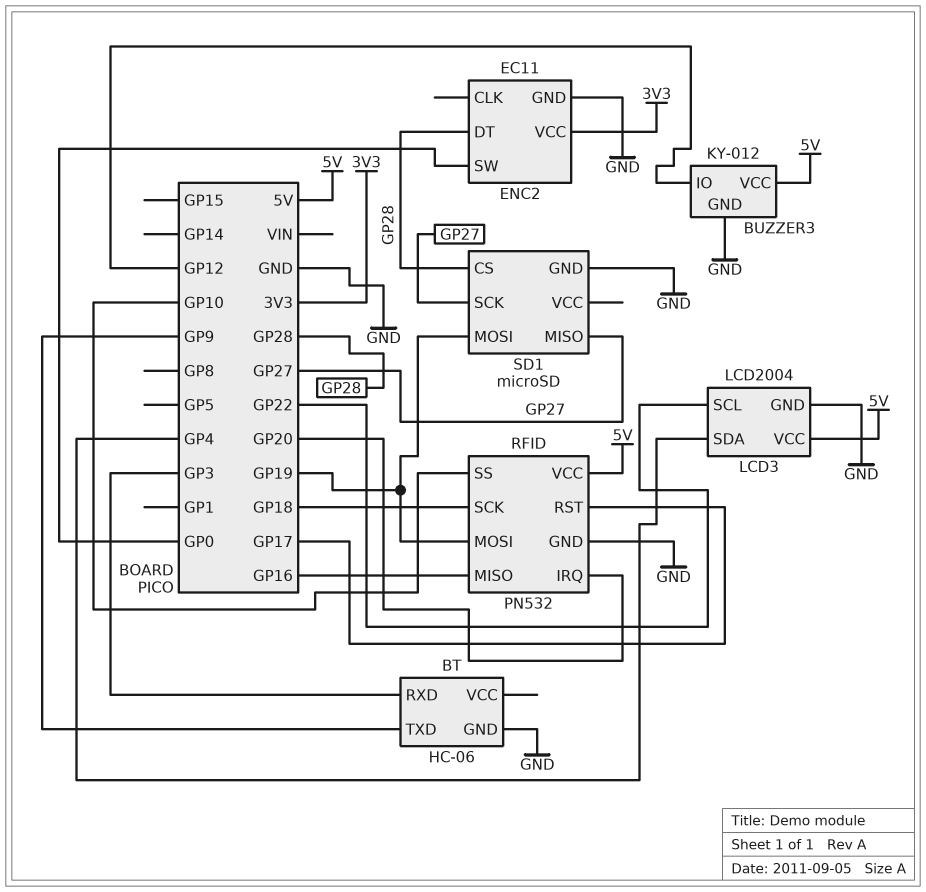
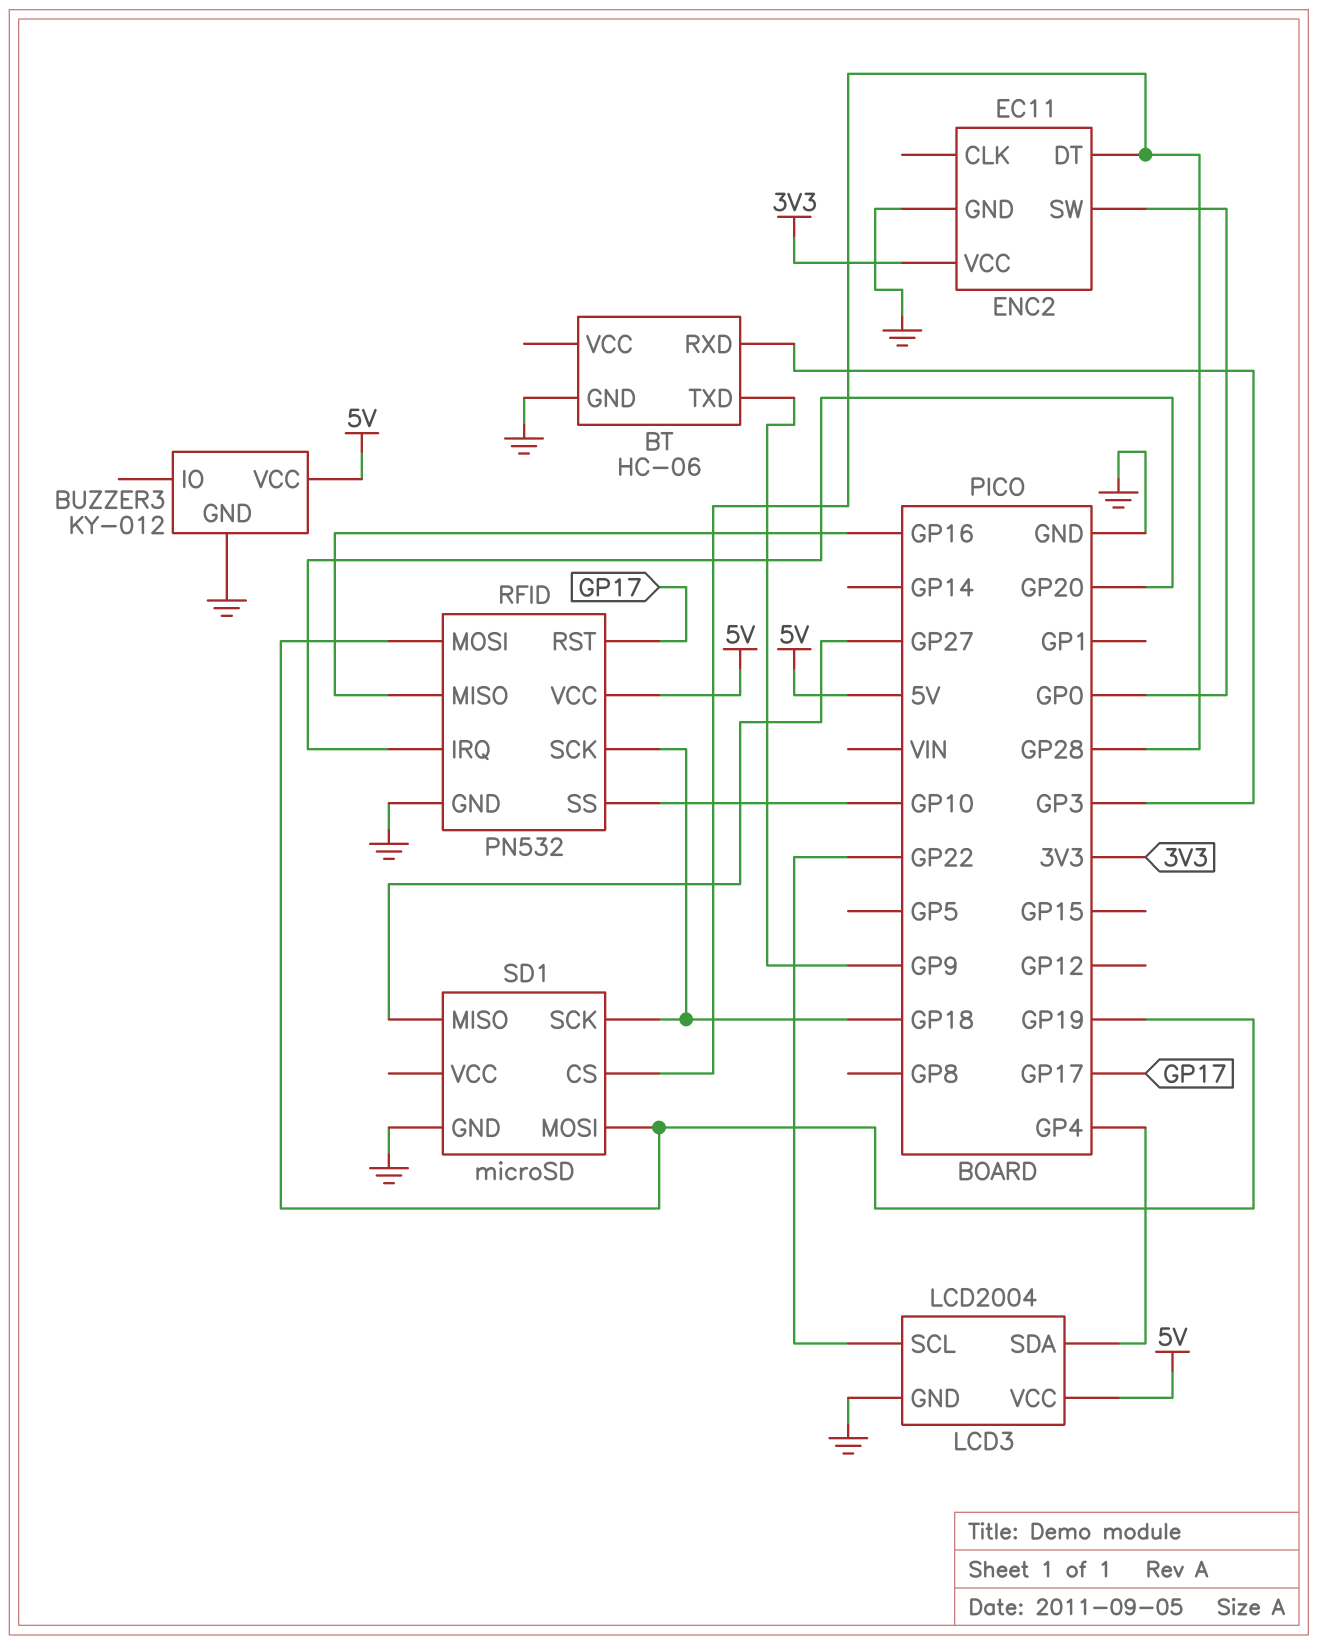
BUZZER3 pin IO: GP12 -> none
SD1 pin SCK: GP27 -> GP18

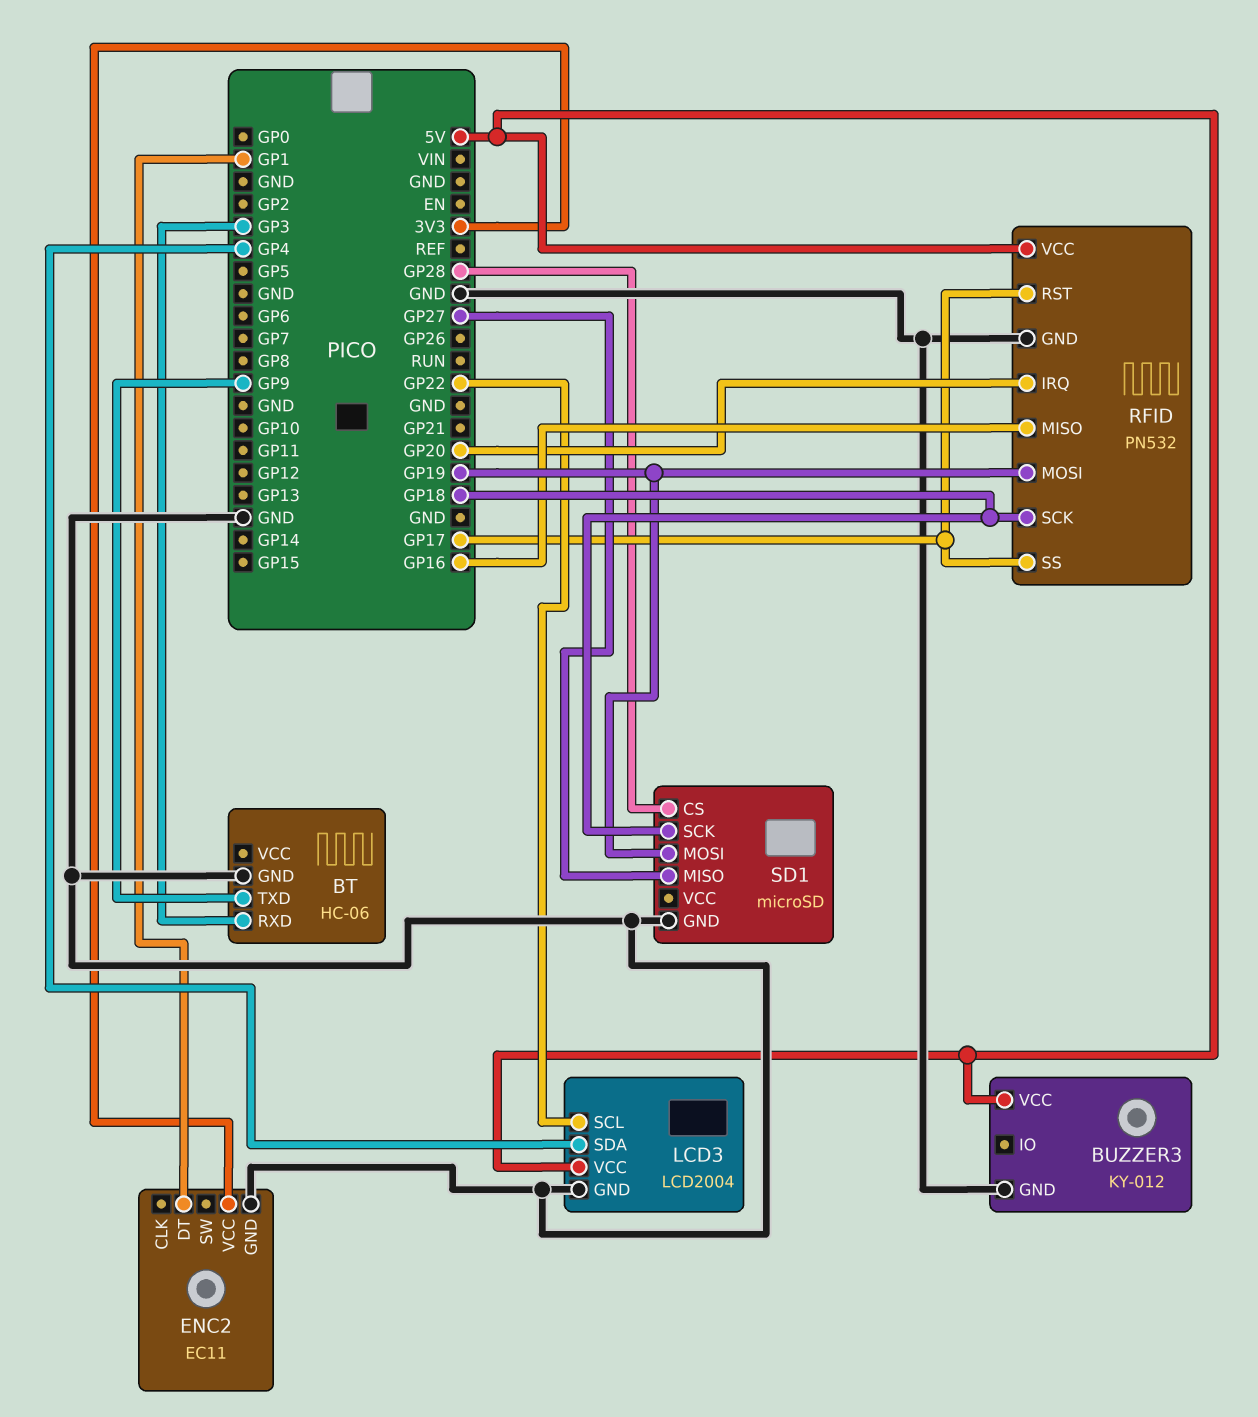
ENC2 pin DT: GP28 -> GP1
ENC2 pin SW: GP0 -> none
RFID pin SS: GP10 -> GP17

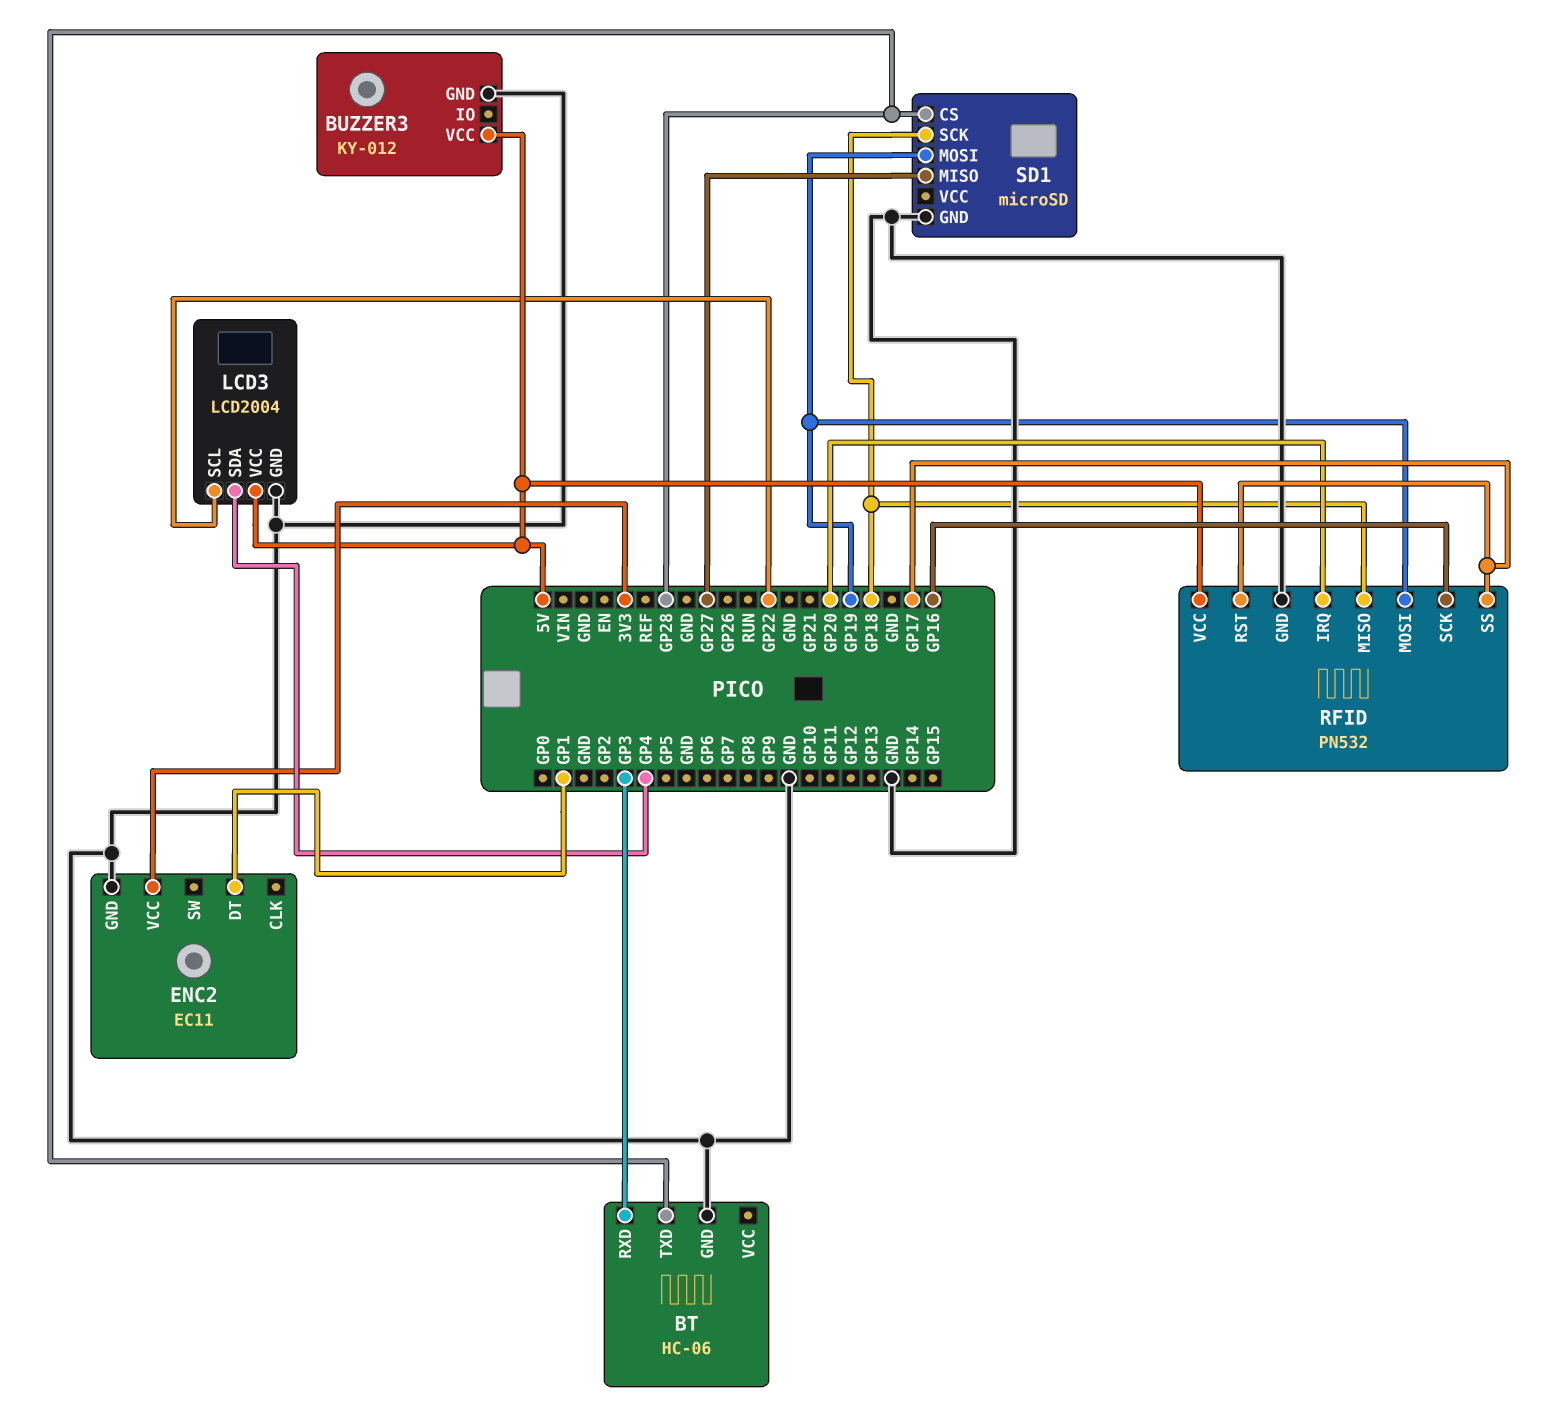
BT pin TXD: GP9 -> GP28
RFID pin MISO: GP16 -> GP18
RFID pin SCK: GP18 -> GP16

